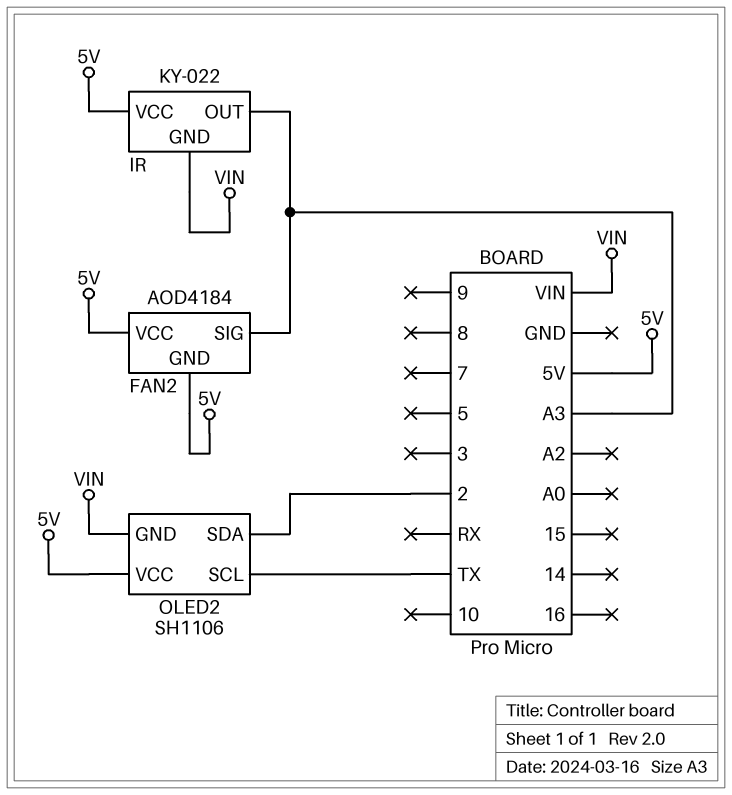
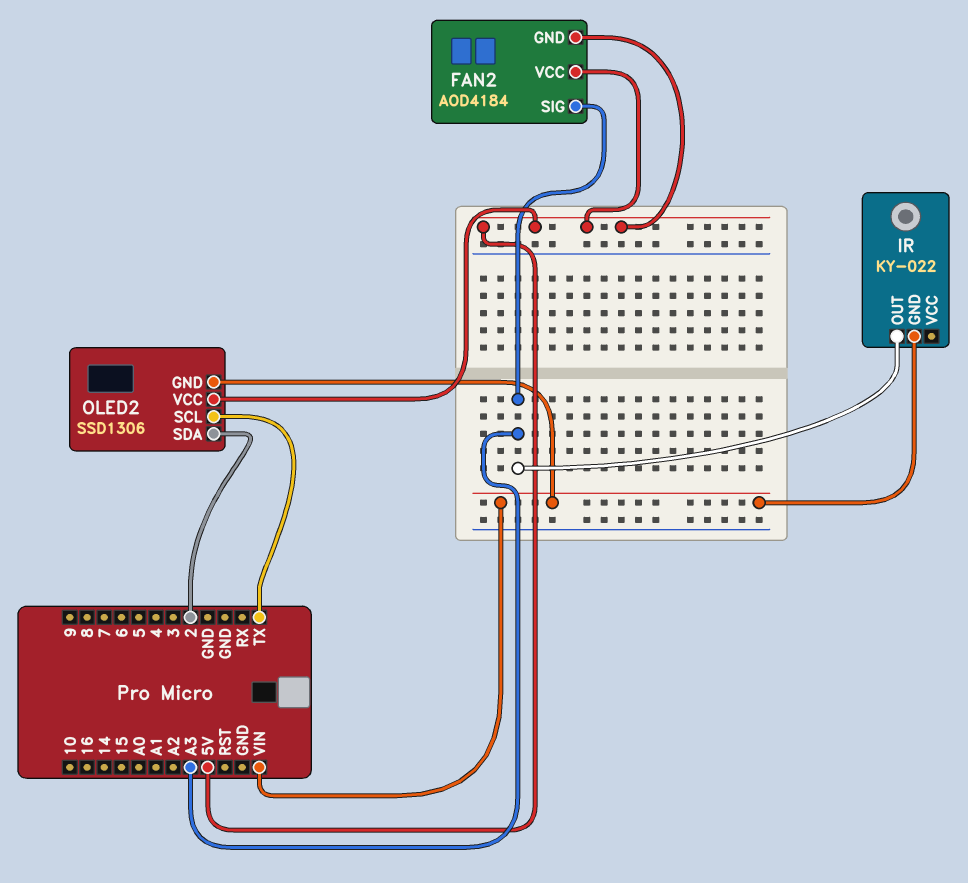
IR pin VCC: 5V -> none
OLED2: SH1106 -> SSD1306

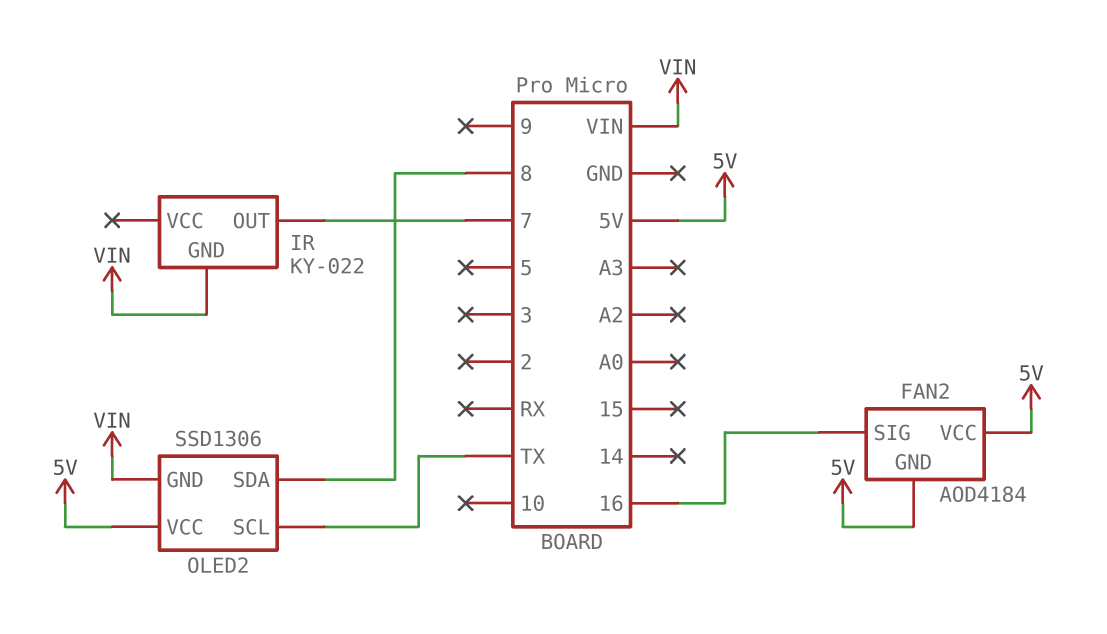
FAN2 pin SIG: A3 -> 16
IR pin OUT: A3 -> 7
OLED2 pin SDA: 2 -> 8

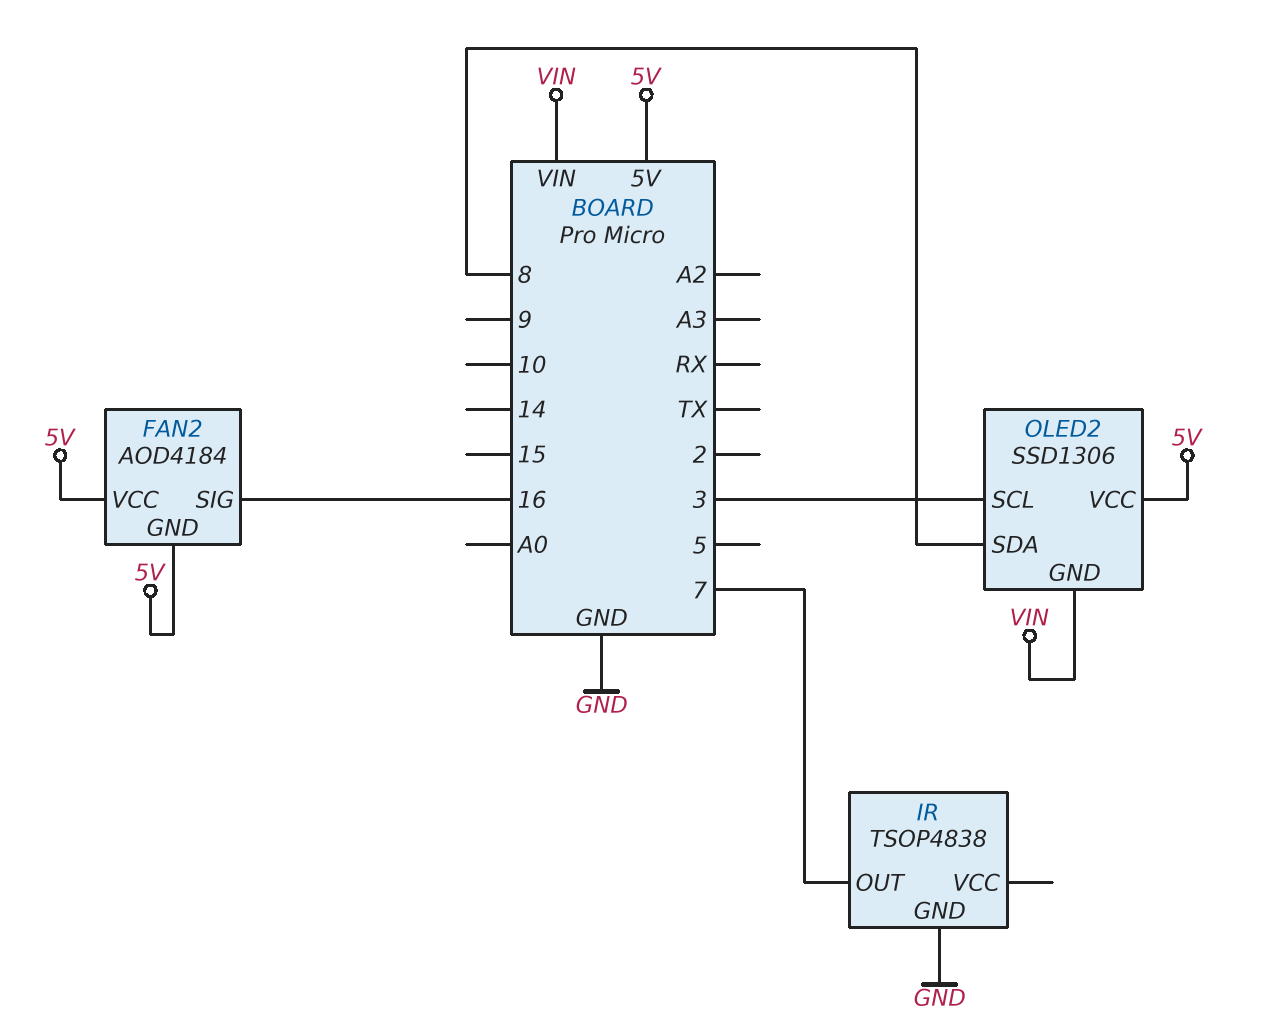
IR: KY-022 -> TSOP4838
IR pin GND: VIN -> GND
OLED2 pin SCL: TX -> 3

